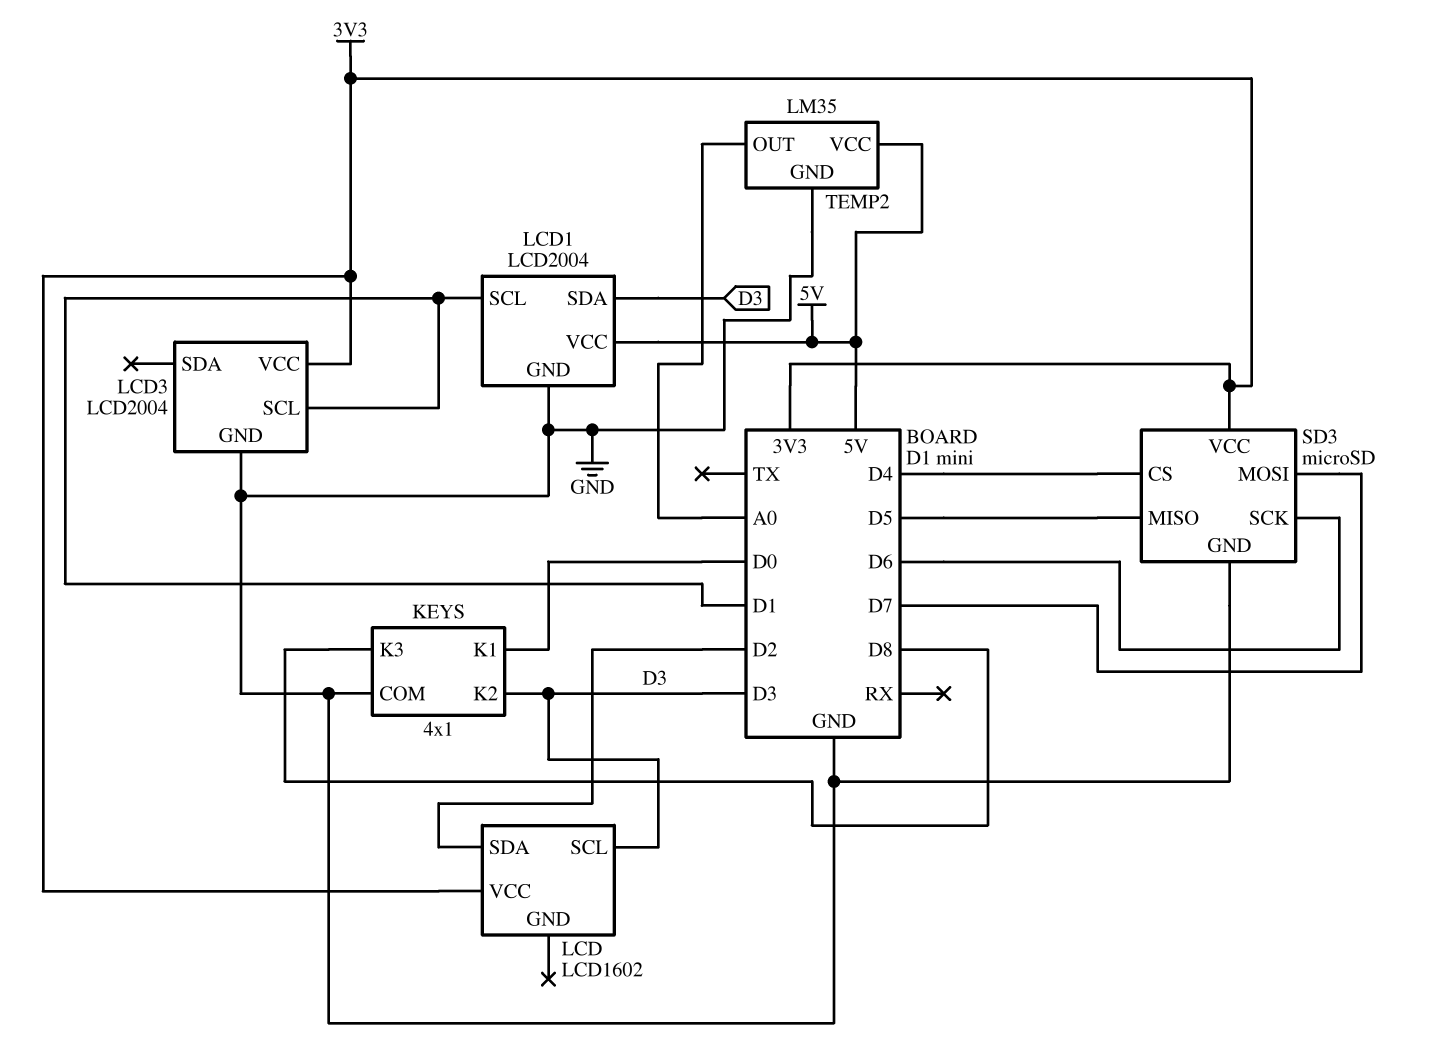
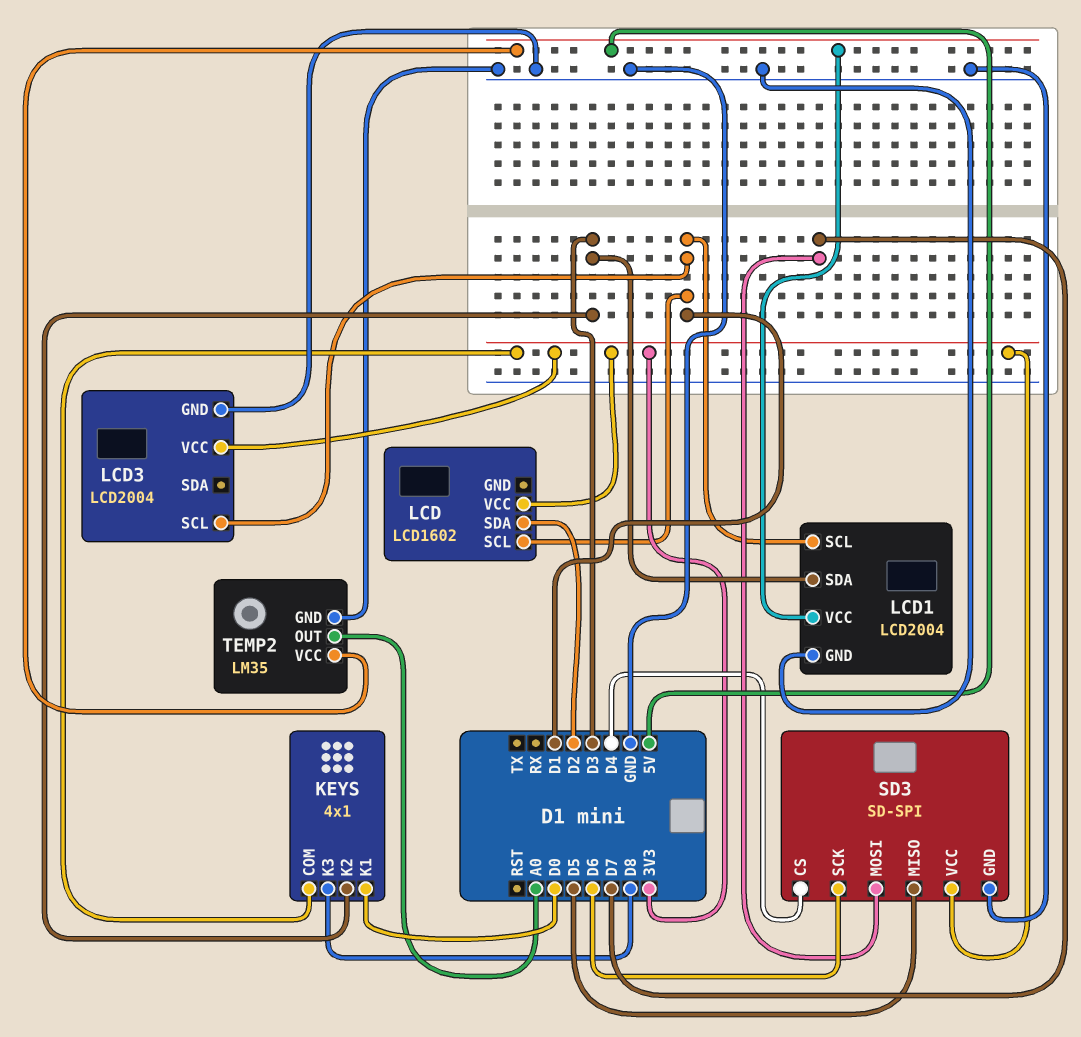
KEYS pin COM: GND -> 3V3
LCD pin SCL: D3 -> D1
SD3: microSD -> SD-SPI

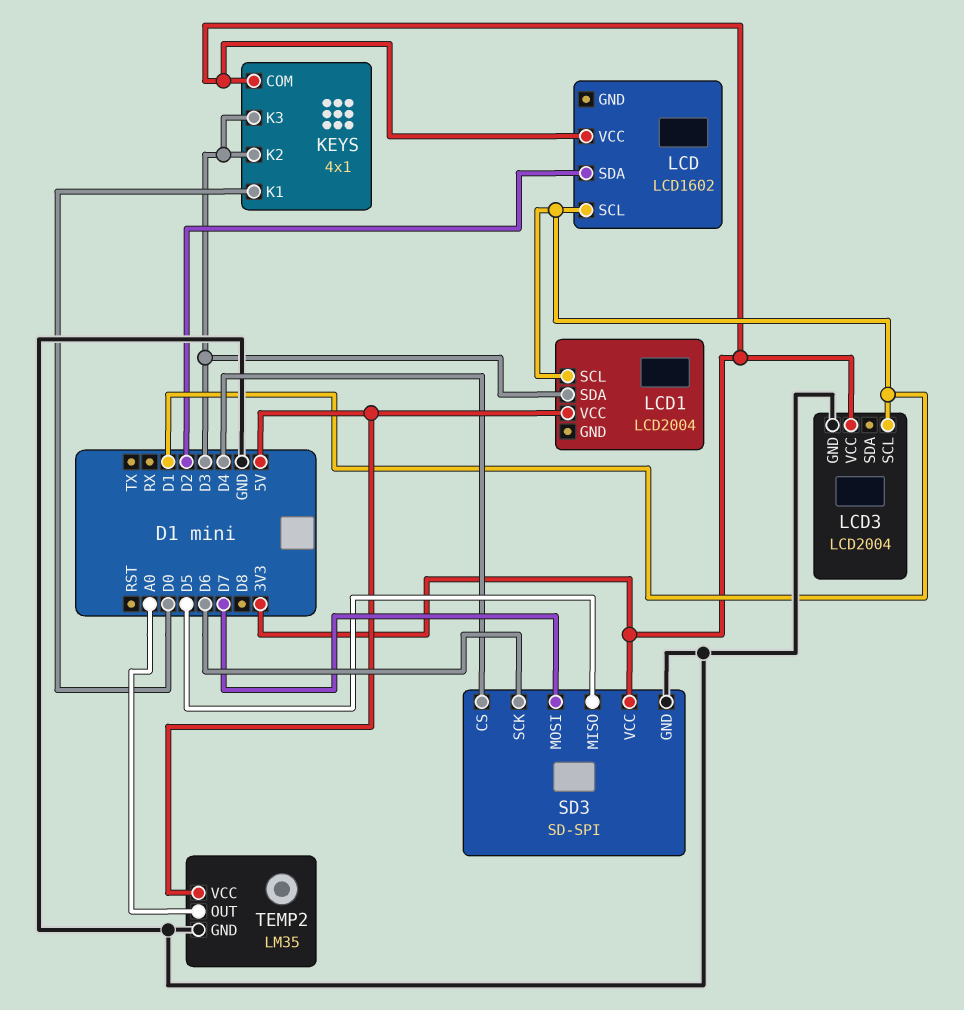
KEYS pin K3: D8 -> D3
LCD1 pin GND: GND -> none

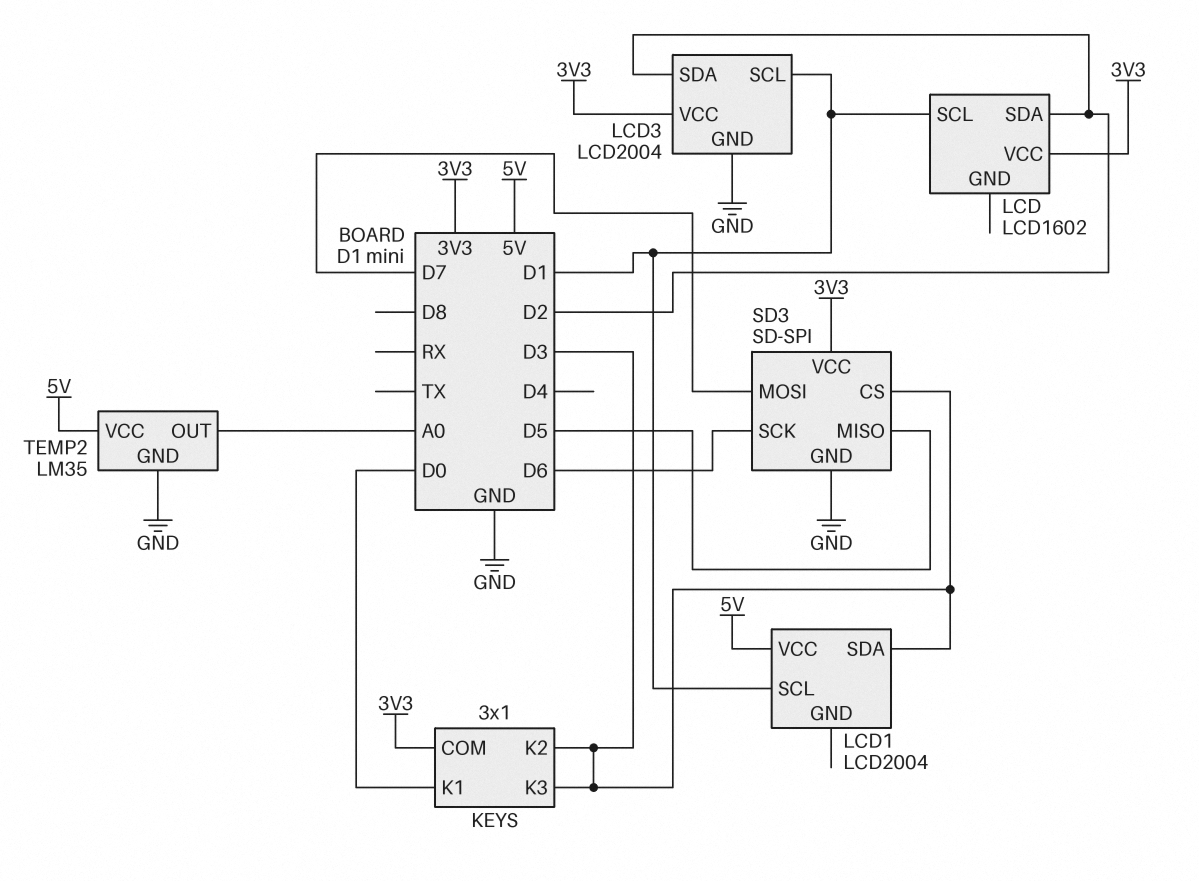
KEYS: 4x1 -> 3x1
LCD3 pin SDA: none -> D2
SD3 pin CS: D4 -> D3

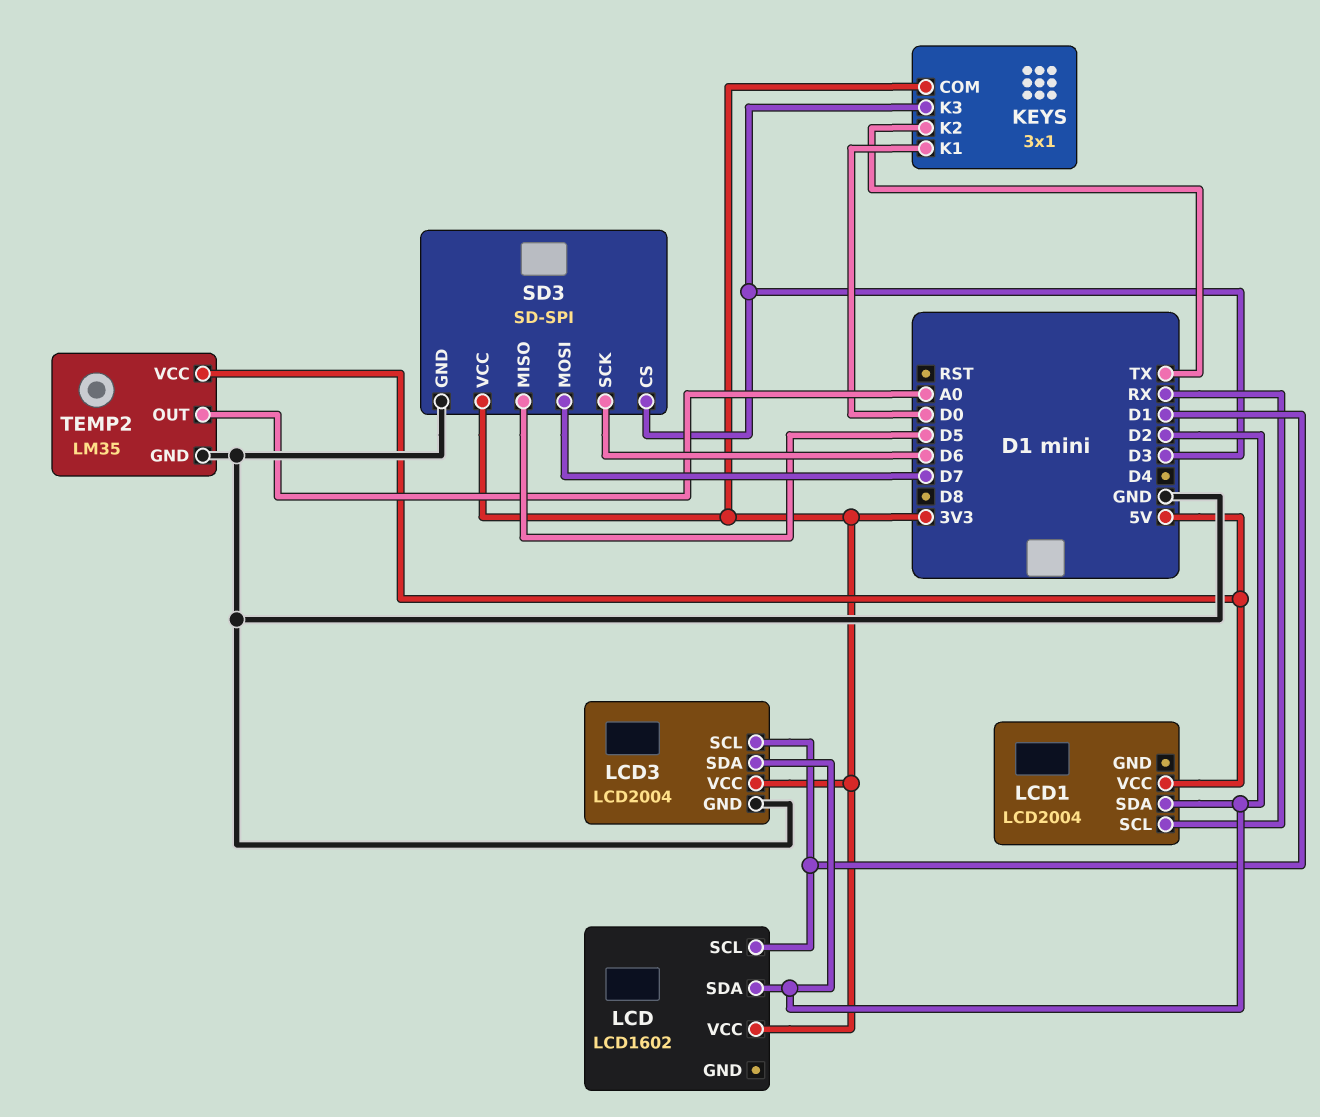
KEYS pin K2: D3 -> TX
LCD1 pin SCL: D1 -> RX
LCD1 pin SDA: D3 -> D2

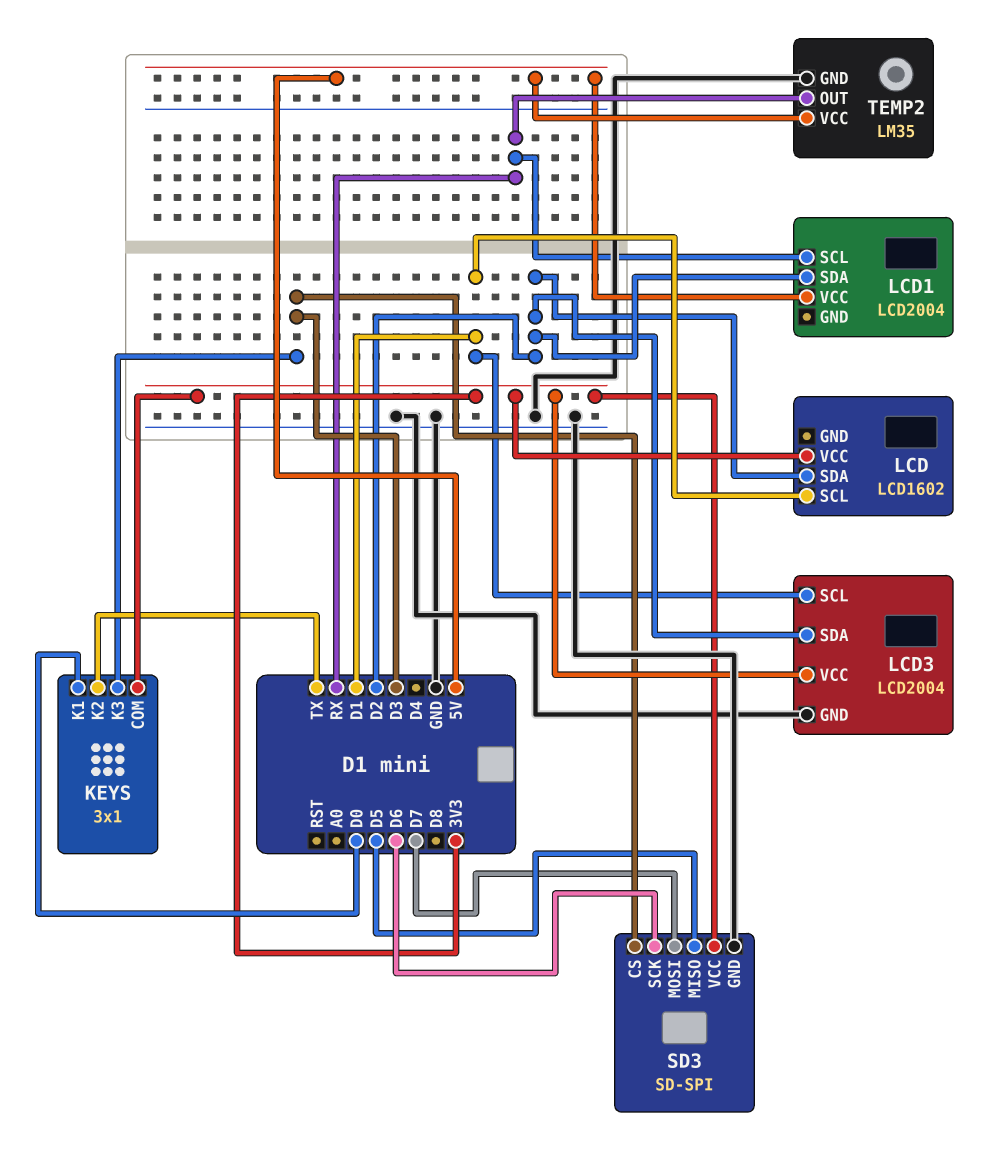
TEMP2 pin OUT: A0 -> RX

